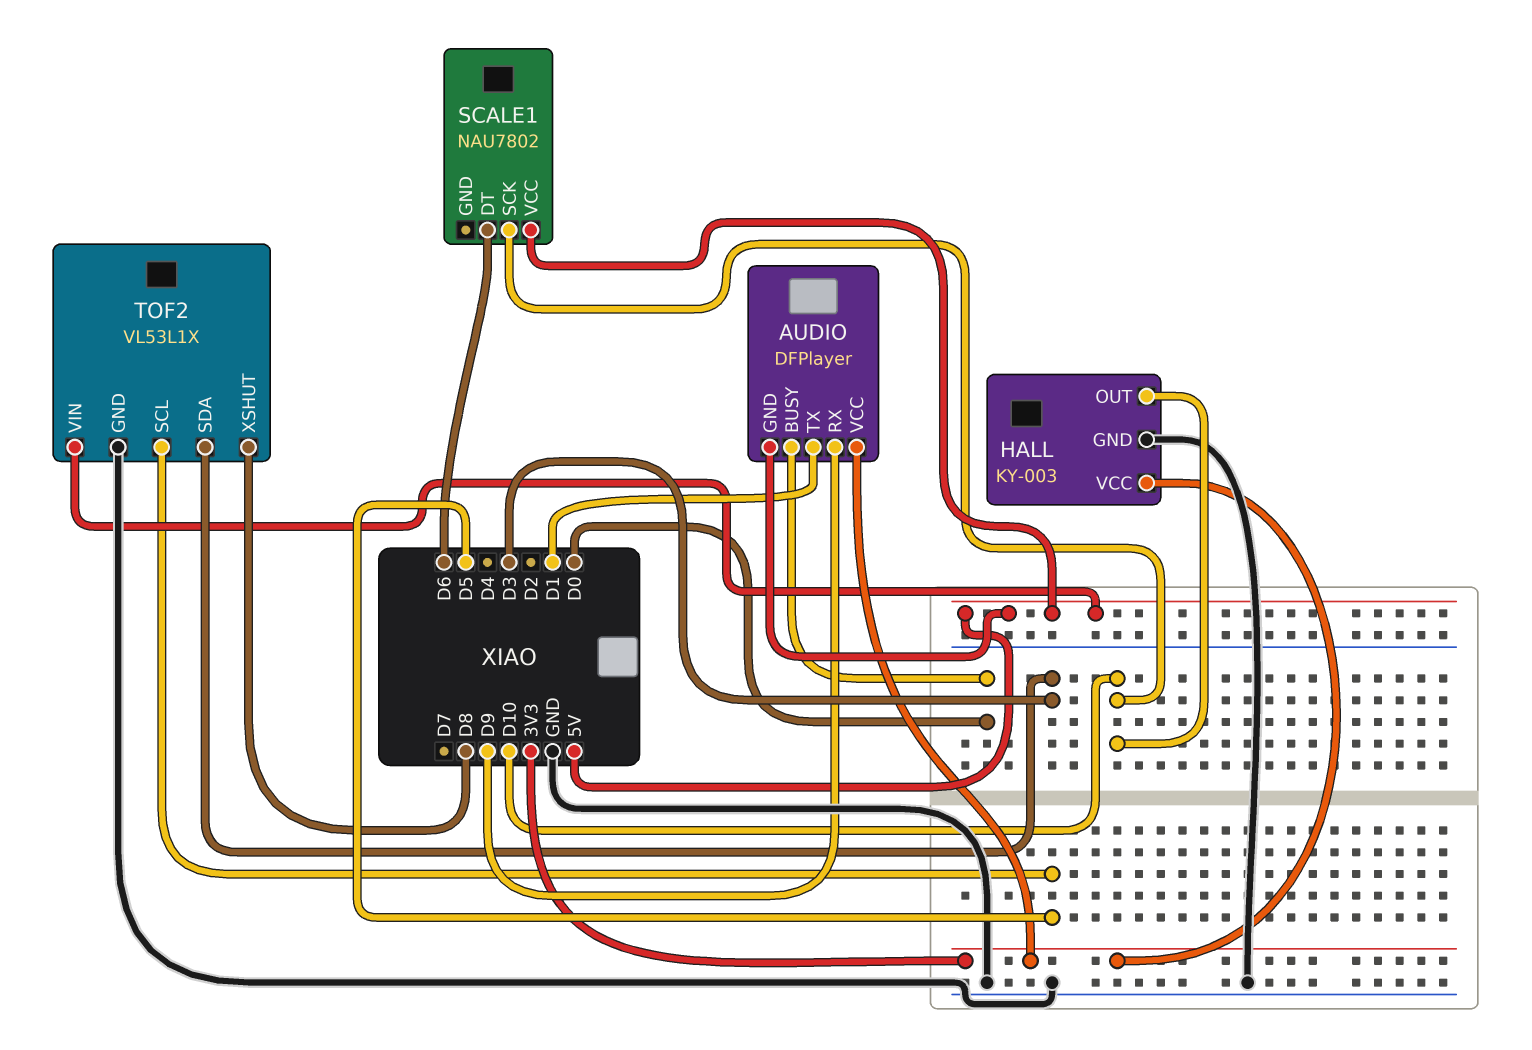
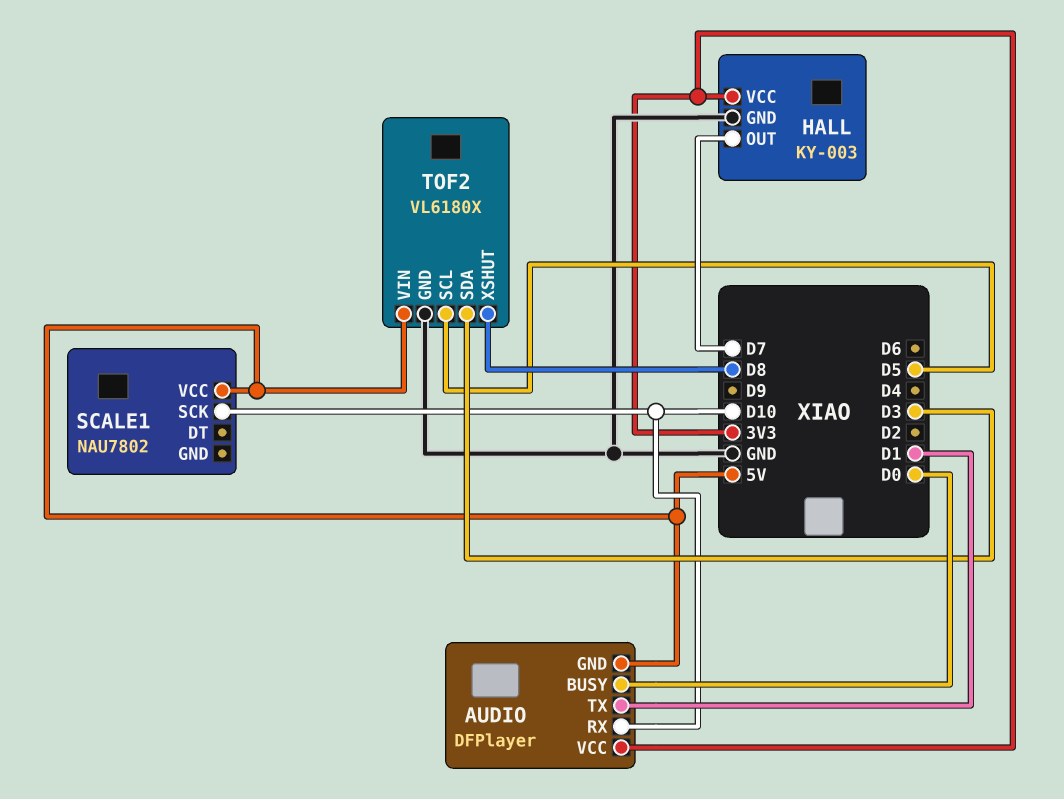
AUDIO pin RX: D9 -> D10
HALL pin OUT: D10 -> D7
SCALE1 pin DT: D6 -> none
TOF2: VL53L1X -> VL6180X

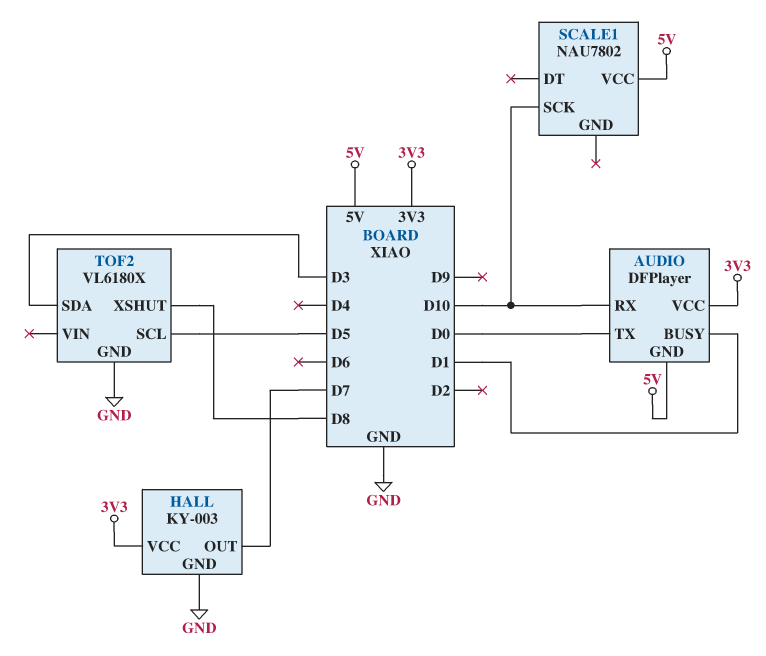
AUDIO pin BUSY: D0 -> D1
AUDIO pin TX: D1 -> D0
TOF2 pin VIN: 5V -> none

